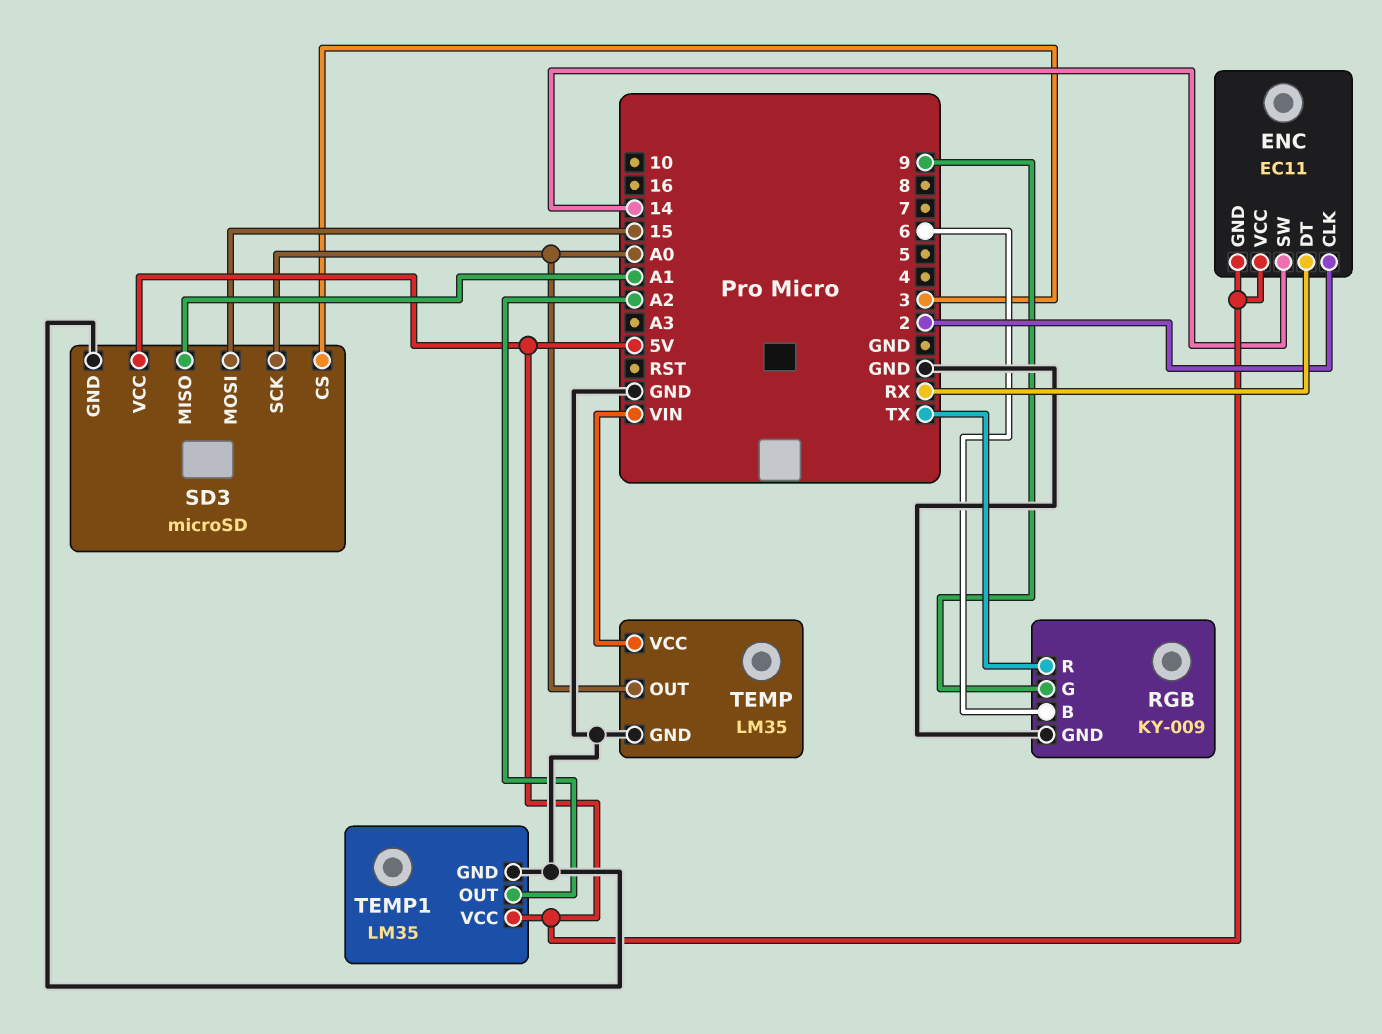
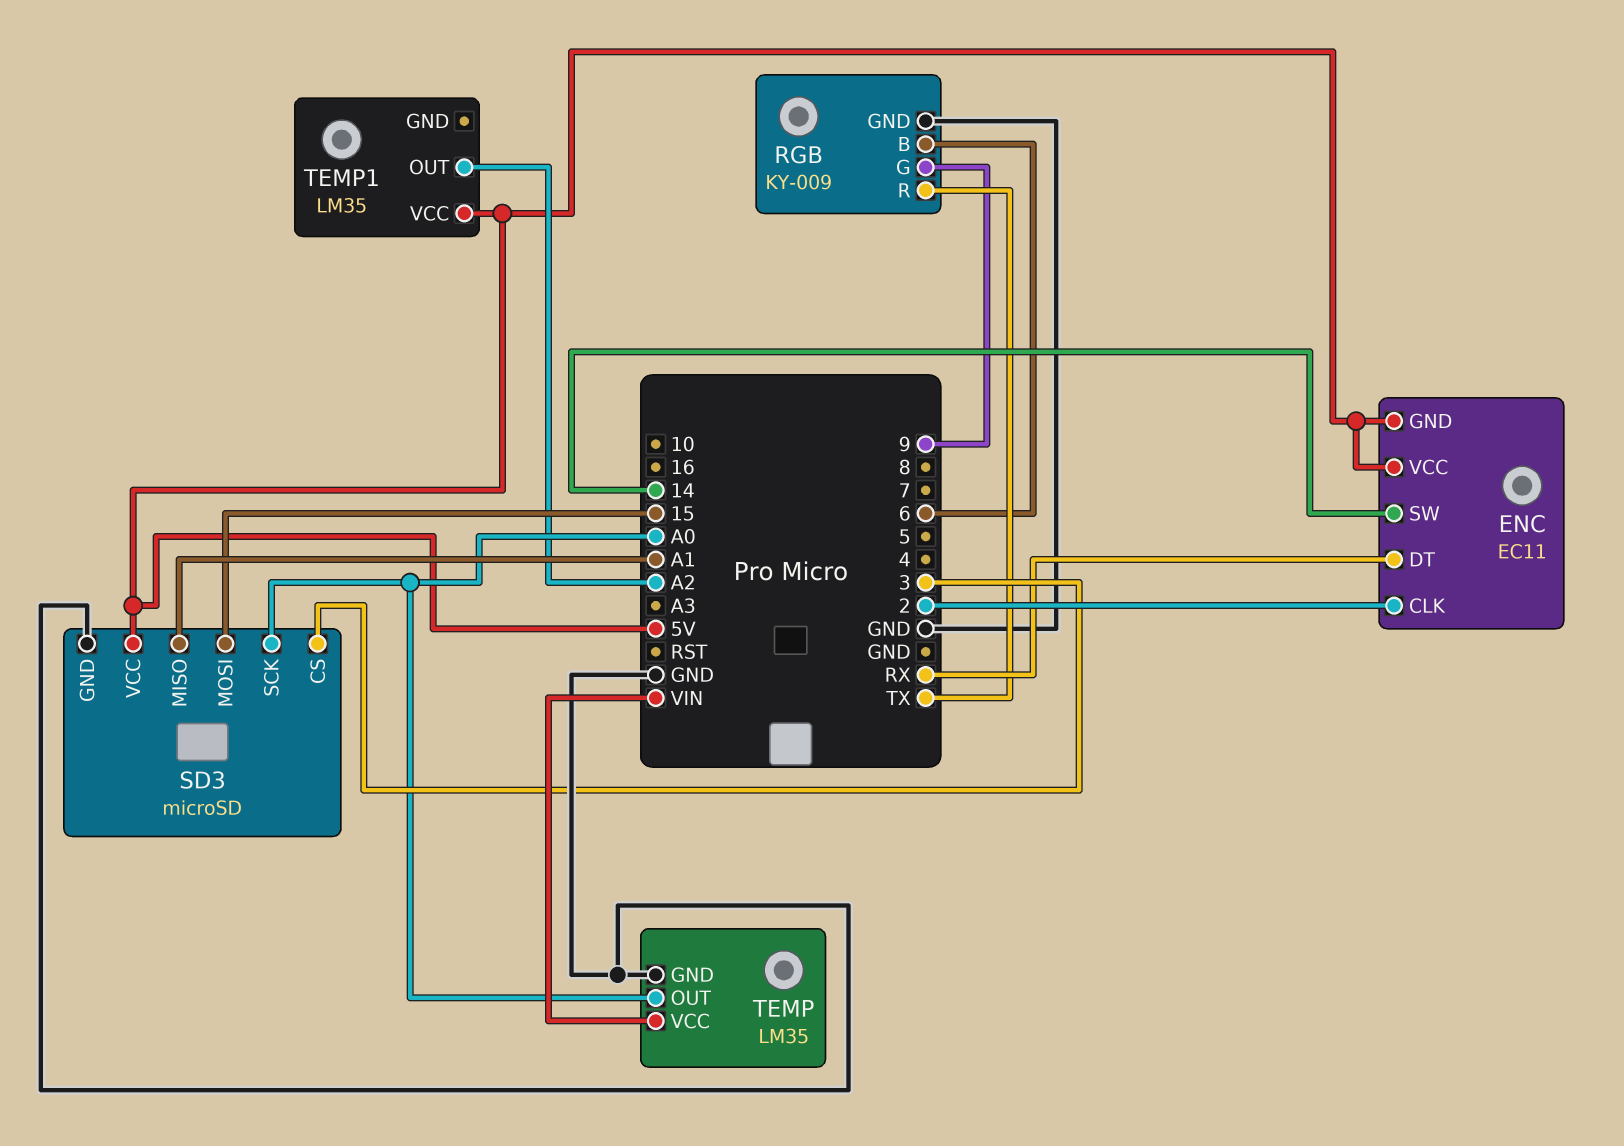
TEMP1 pin GND: GND -> none

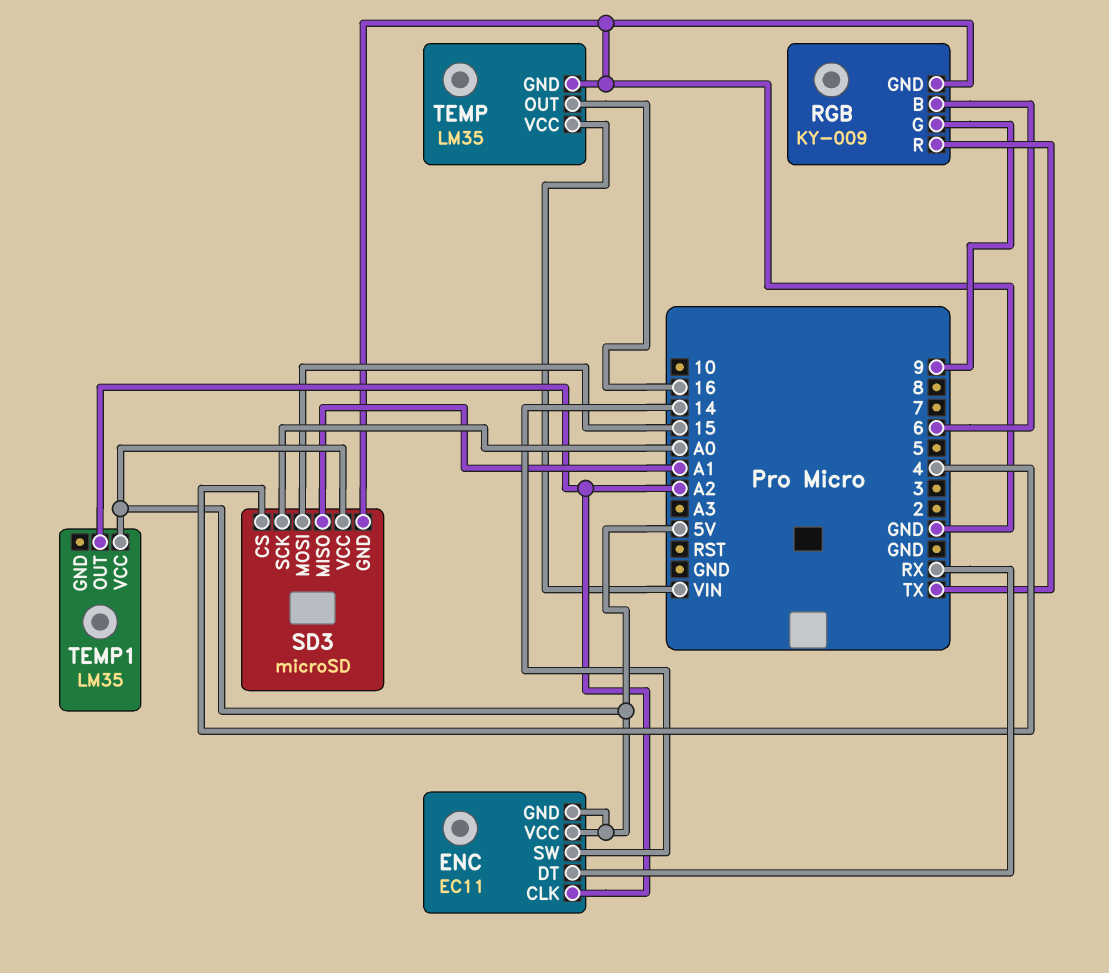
ENC pin CLK: 2 -> A2
SD3 pin CS: 3 -> 4
TEMP pin OUT: A0 -> 16

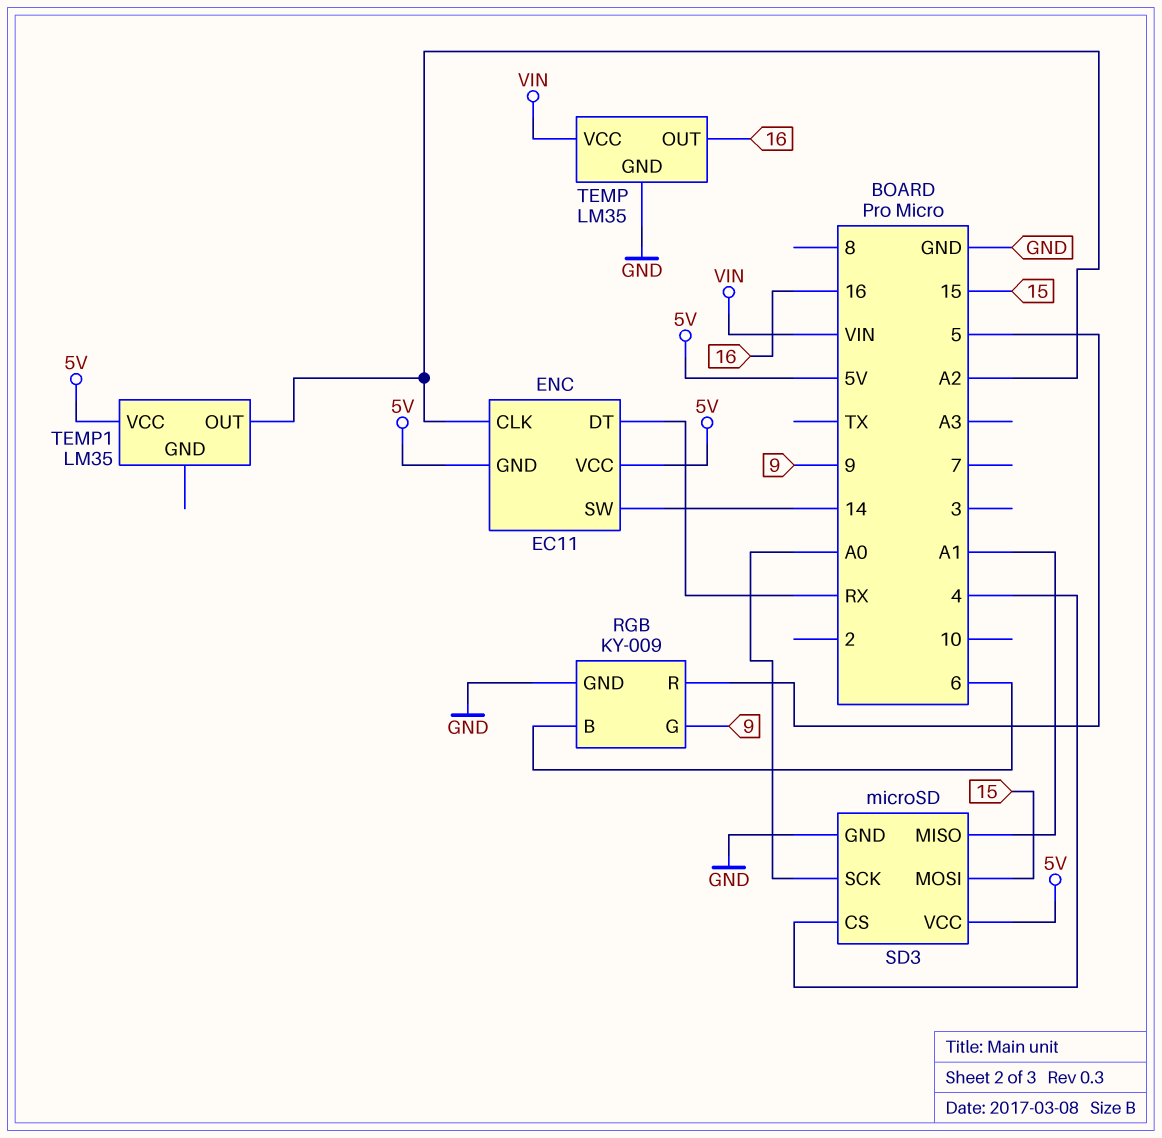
RGB pin R: TX -> 5

